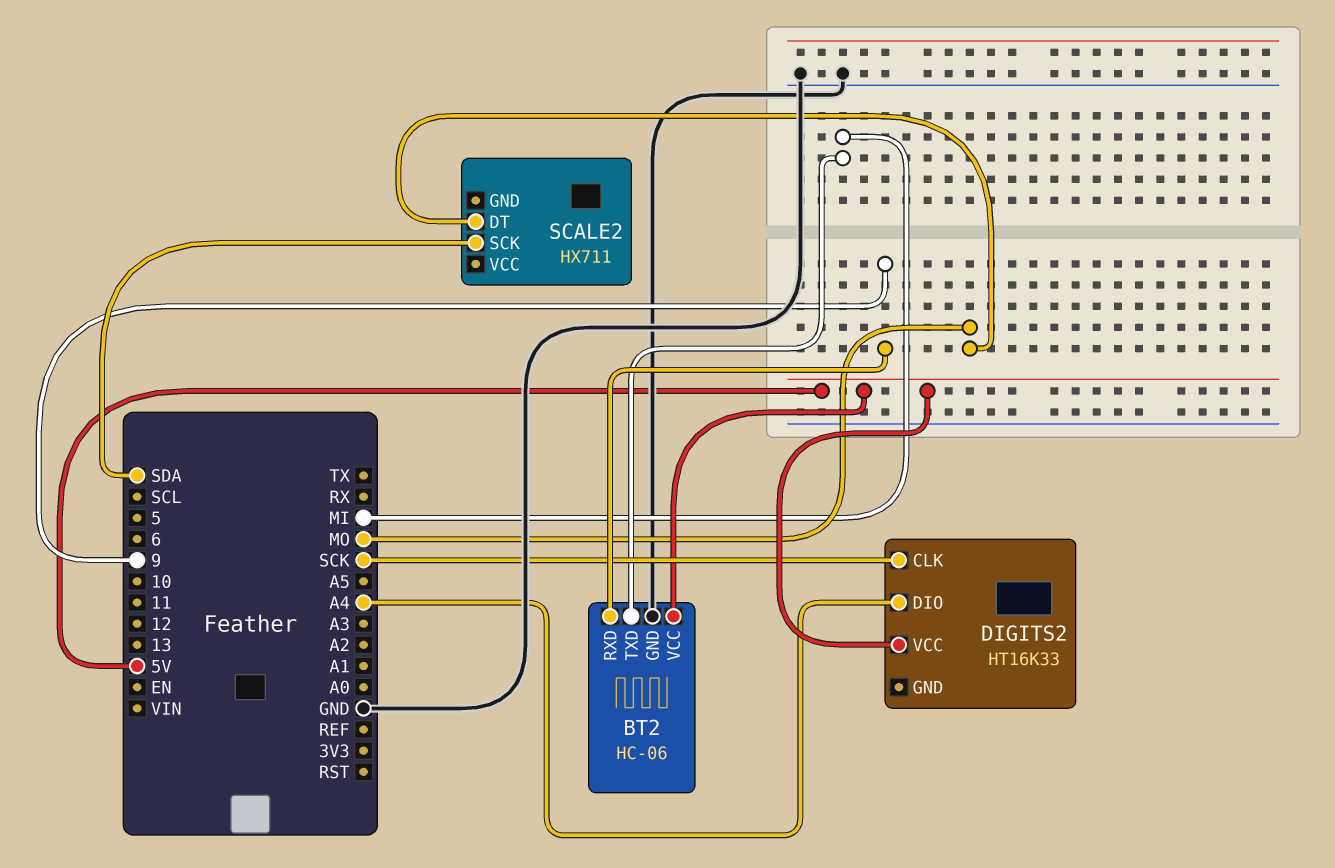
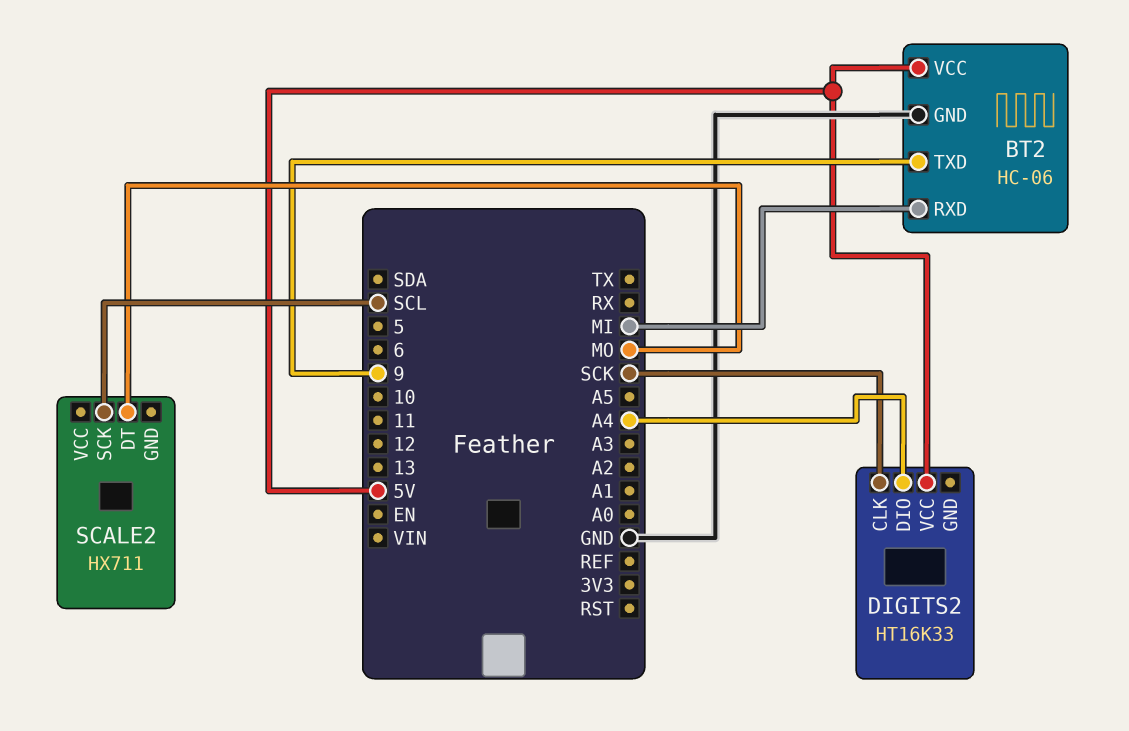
BT2 pin RXD: 9 -> MI
BT2 pin TXD: MI -> 9
SCALE2 pin SCK: SDA -> SCL

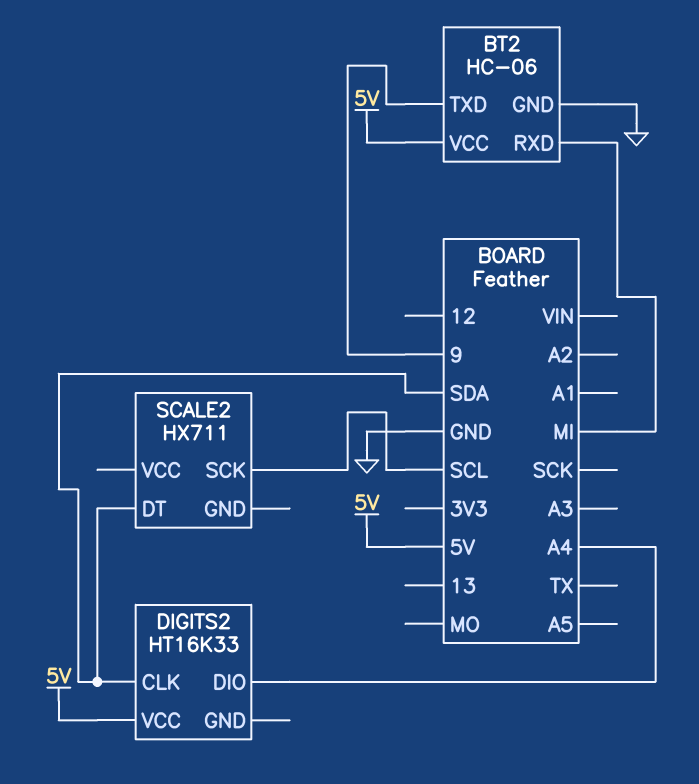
DIGITS2 pin CLK: SCK -> SDA
SCALE2 pin DT: MO -> SDA

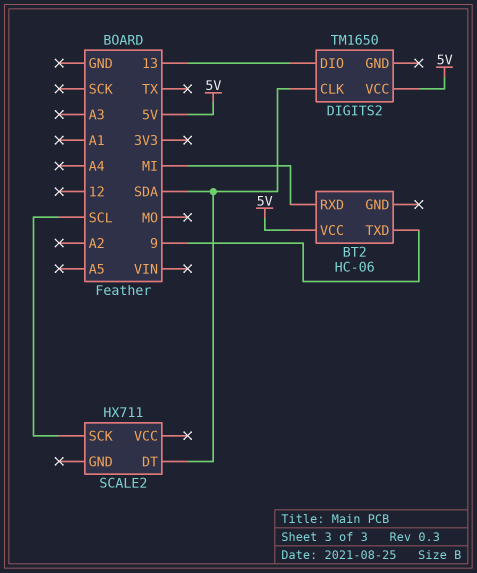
BT2 pin GND: GND -> none
DIGITS2: HT16K33 -> TM1650
DIGITS2 pin DIO: A4 -> 13

